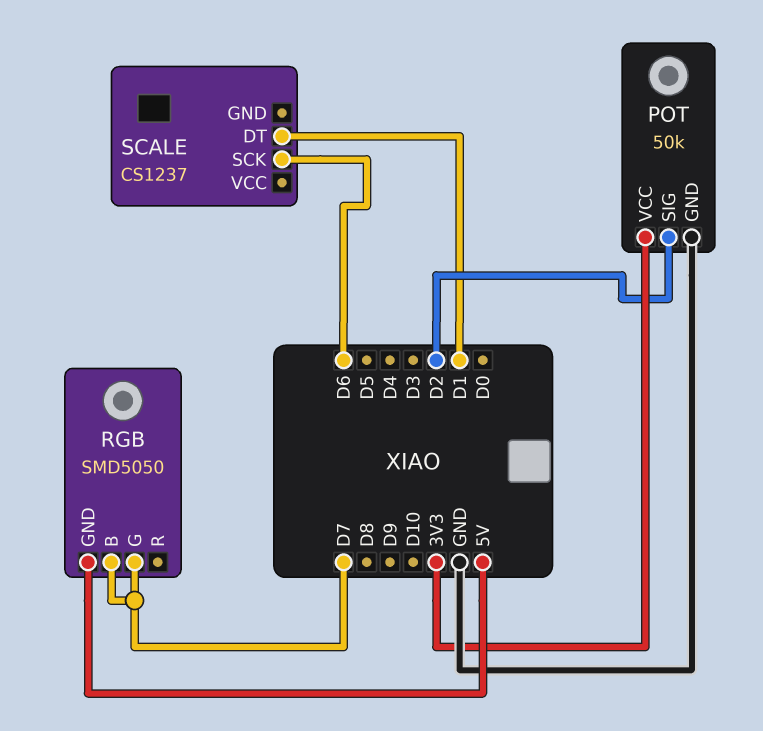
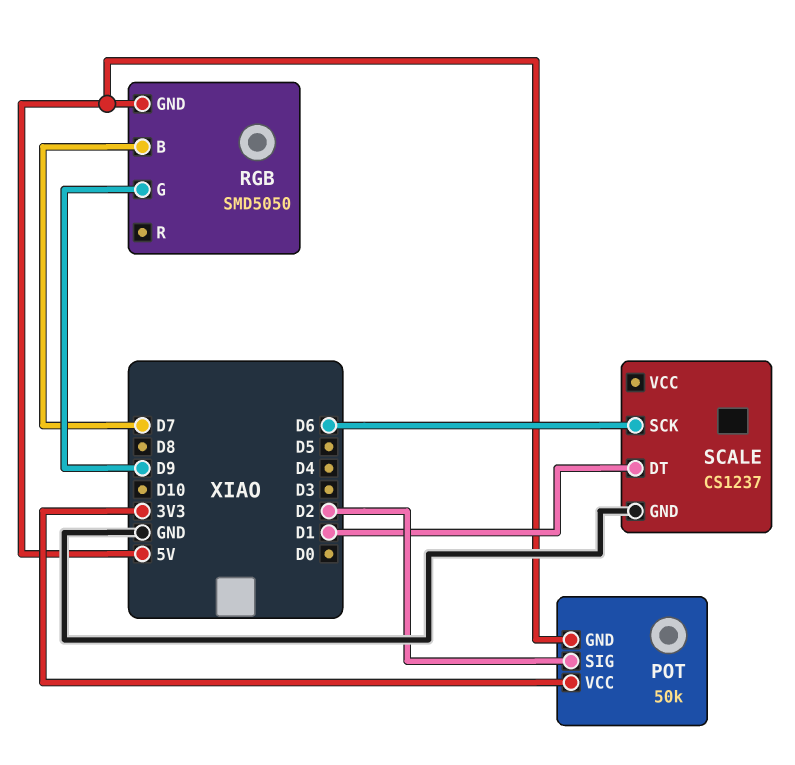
POT pin GND: GND -> 5V
RGB pin G: D7 -> D9
SCALE pin GND: none -> GND

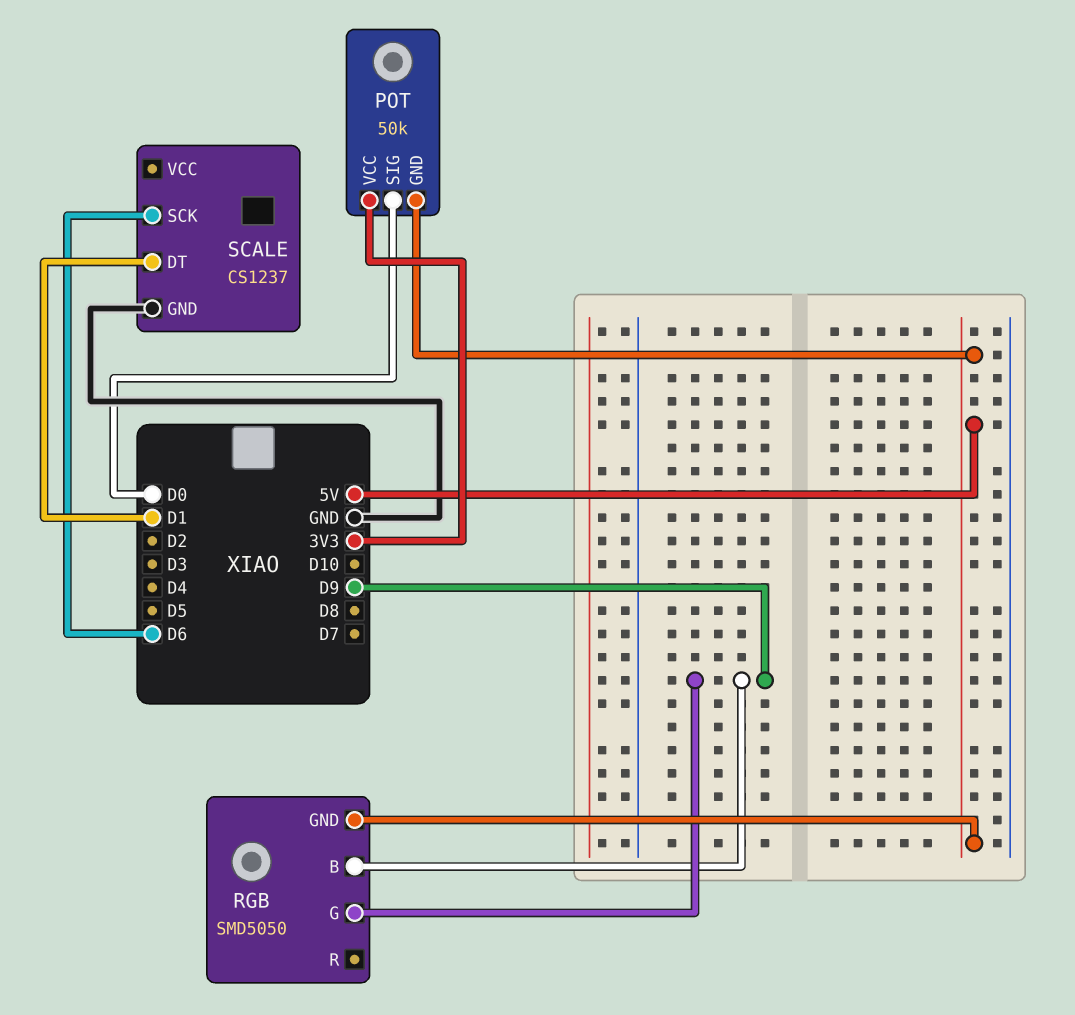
POT pin SIG: D2 -> D0
RGB pin B: D7 -> D9

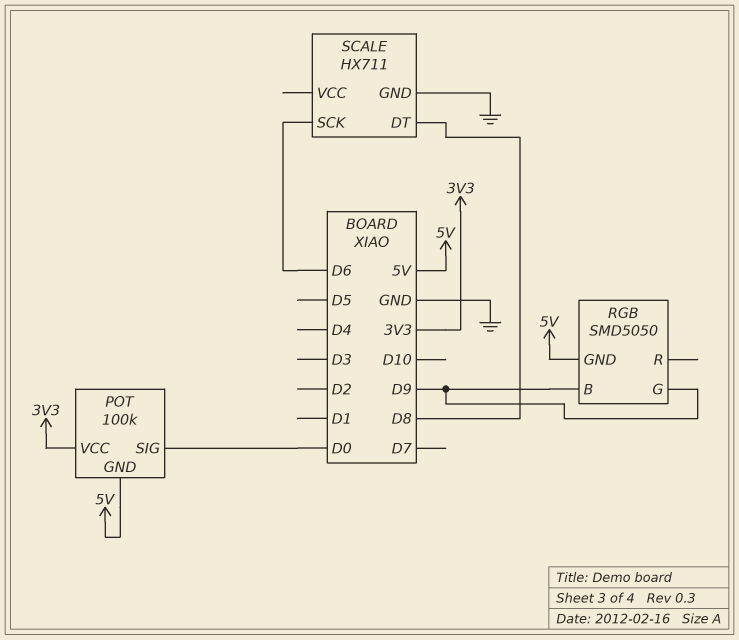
POT: 50k -> 100k
SCALE: CS1237 -> HX711
SCALE pin DT: D1 -> D8

